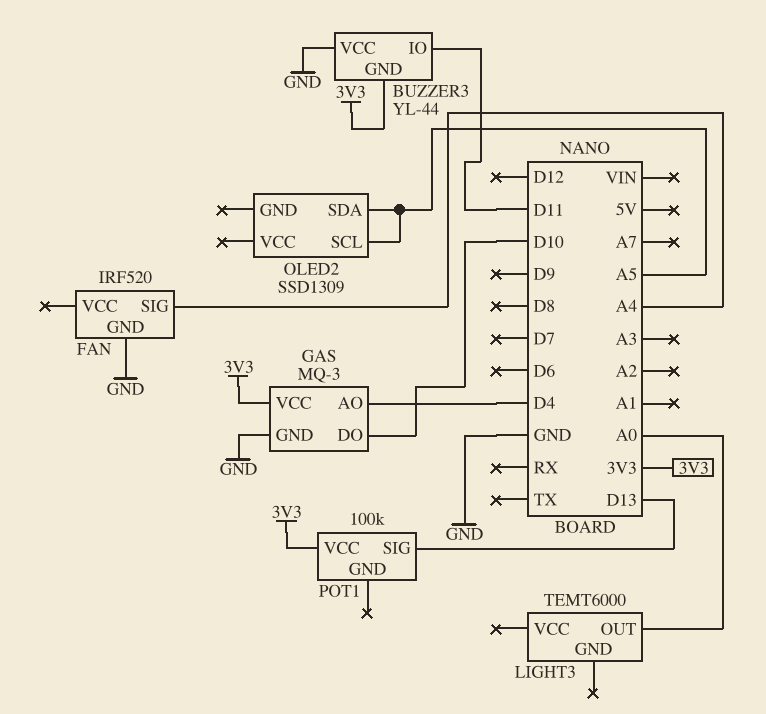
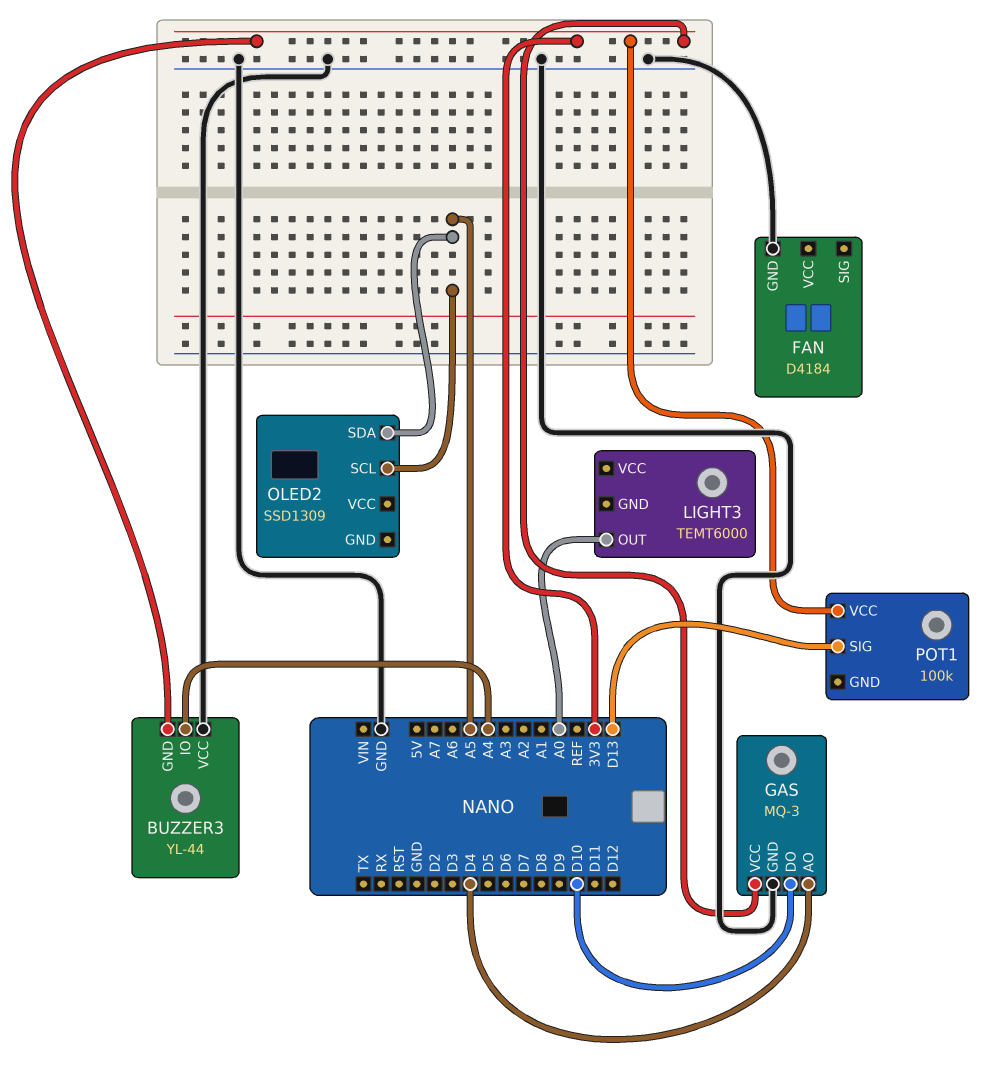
BUZZER3 pin IO: D11 -> A4
FAN: IRF520 -> D4184
FAN pin SIG: A4 -> none

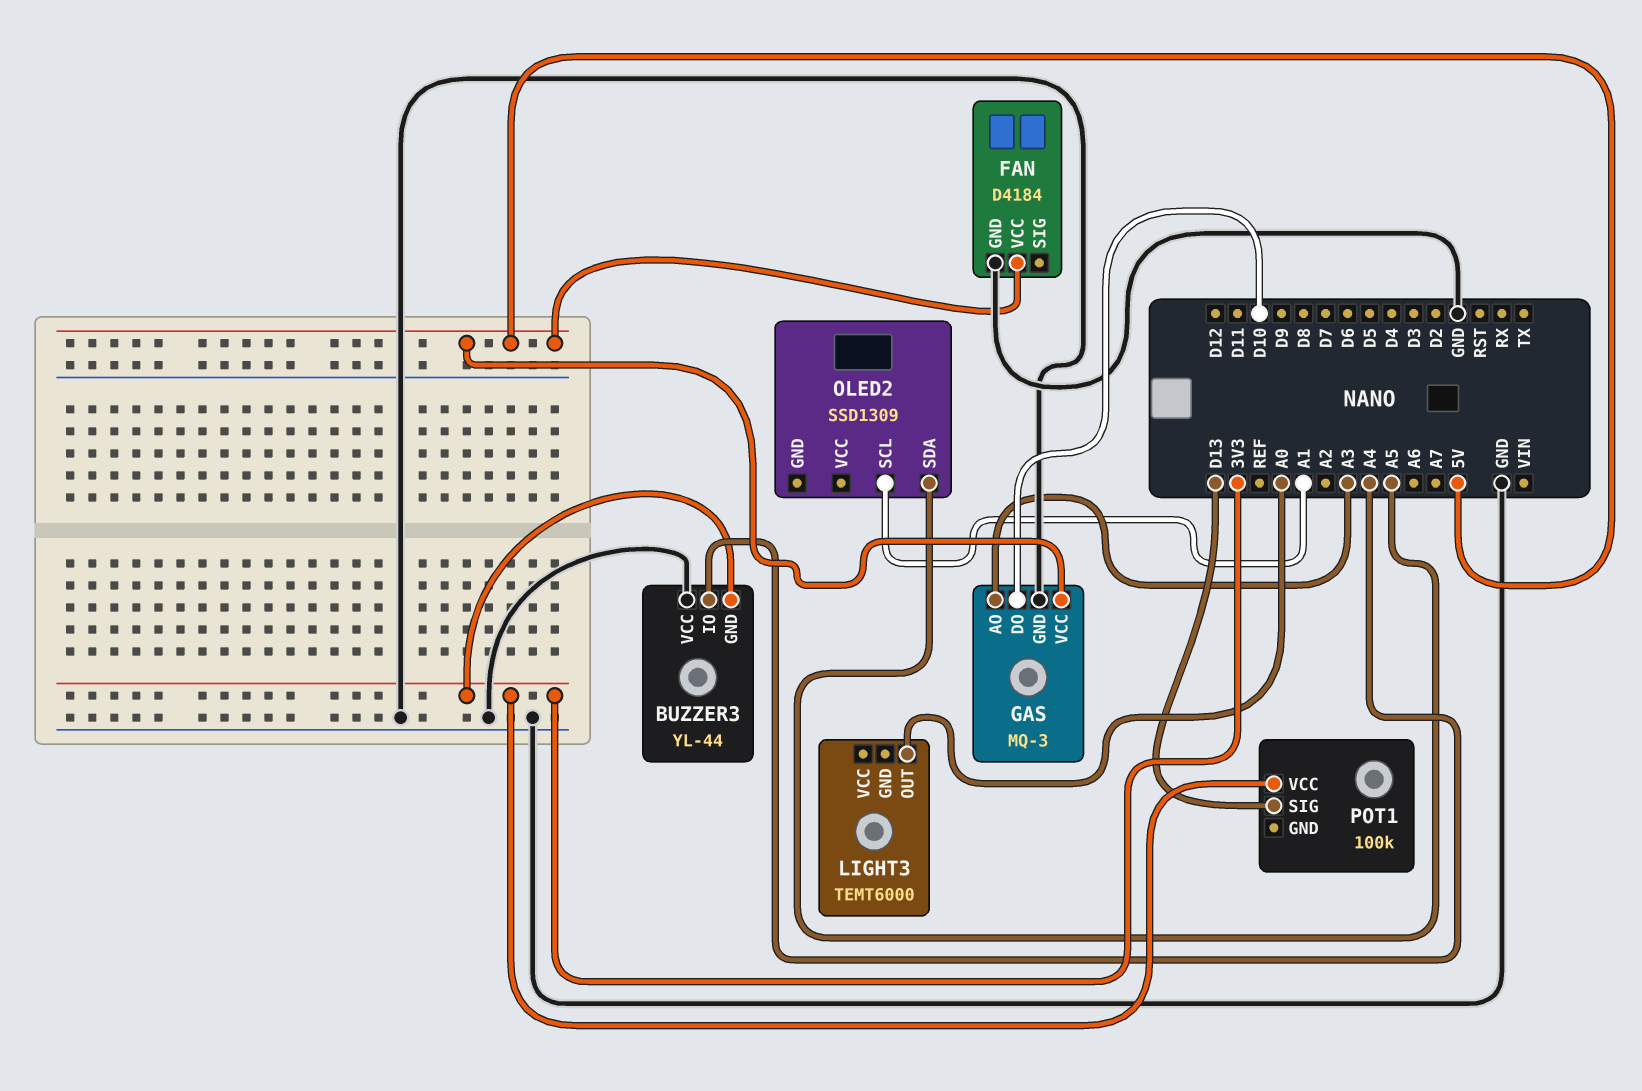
FAN pin VCC: none -> 5V
GAS pin AO: D4 -> A3
GAS pin VCC: 3V3 -> 5V
OLED2 pin SCL: A5 -> A1

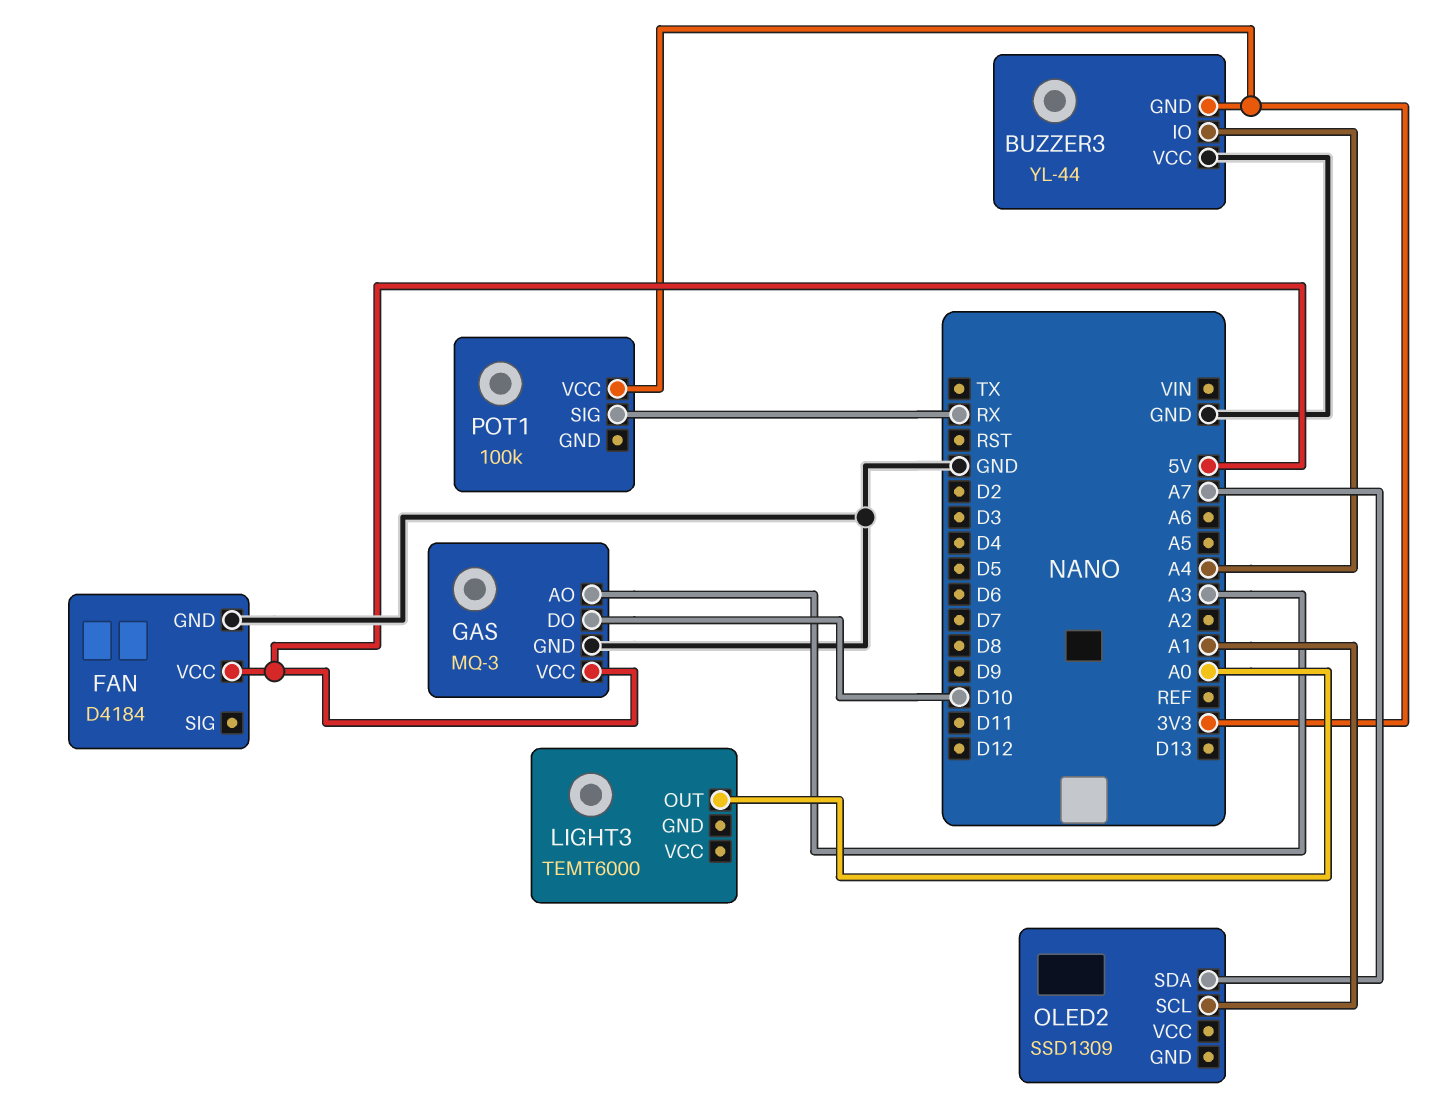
OLED2 pin SDA: A5 -> A7
POT1 pin SIG: D13 -> RX

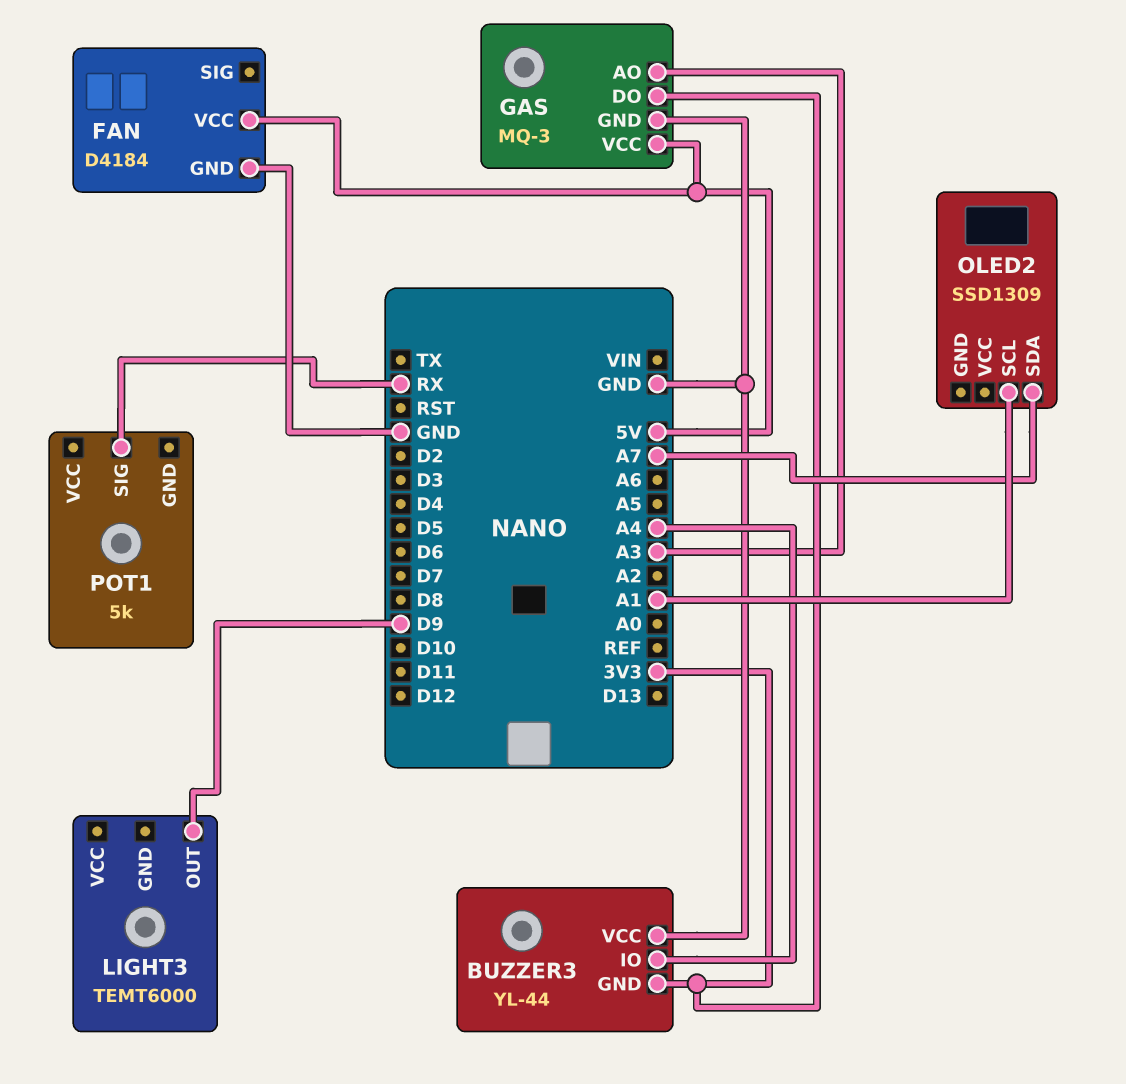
GAS pin DO: D10 -> 3V3
LIGHT3 pin OUT: A0 -> D9
POT1: 100k -> 5k
POT1 pin VCC: 3V3 -> none

